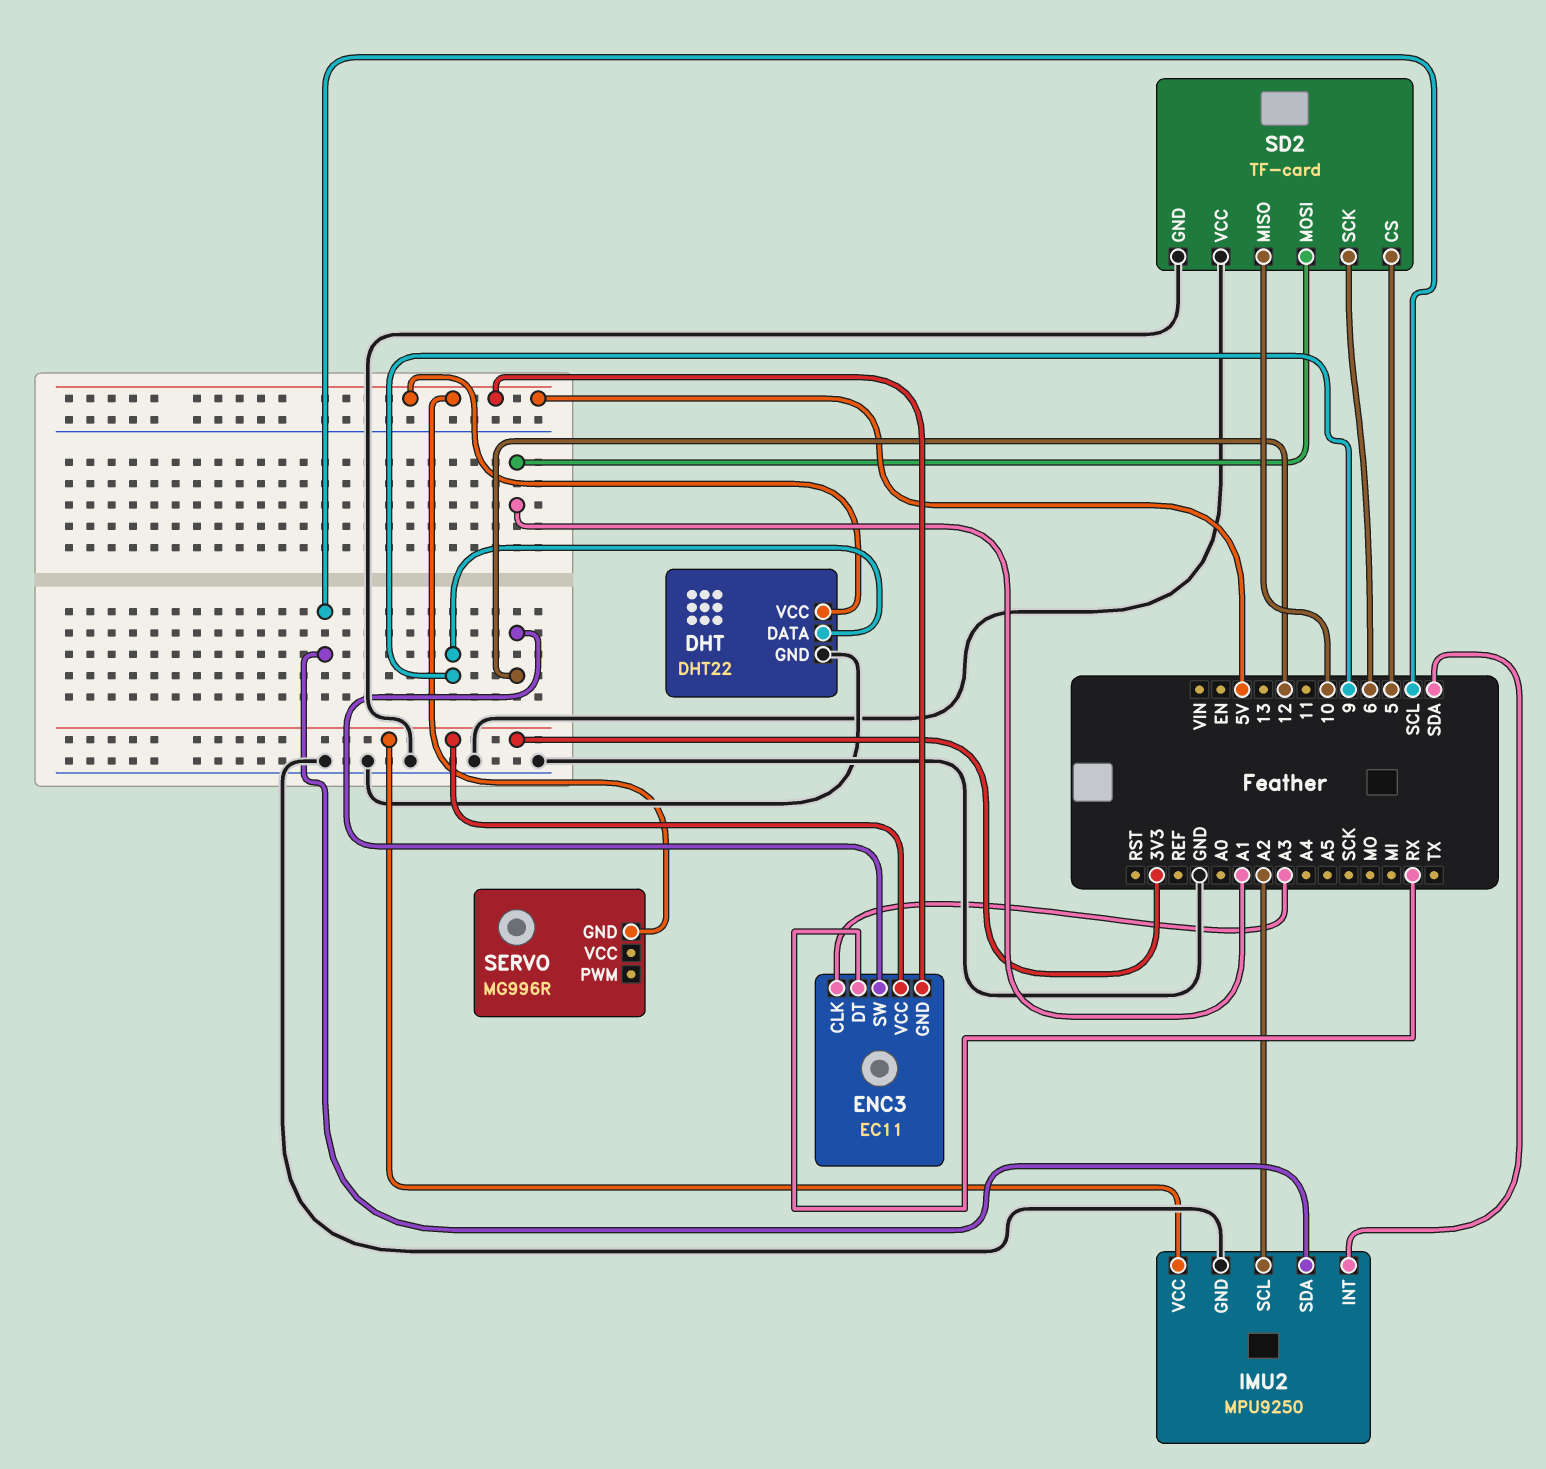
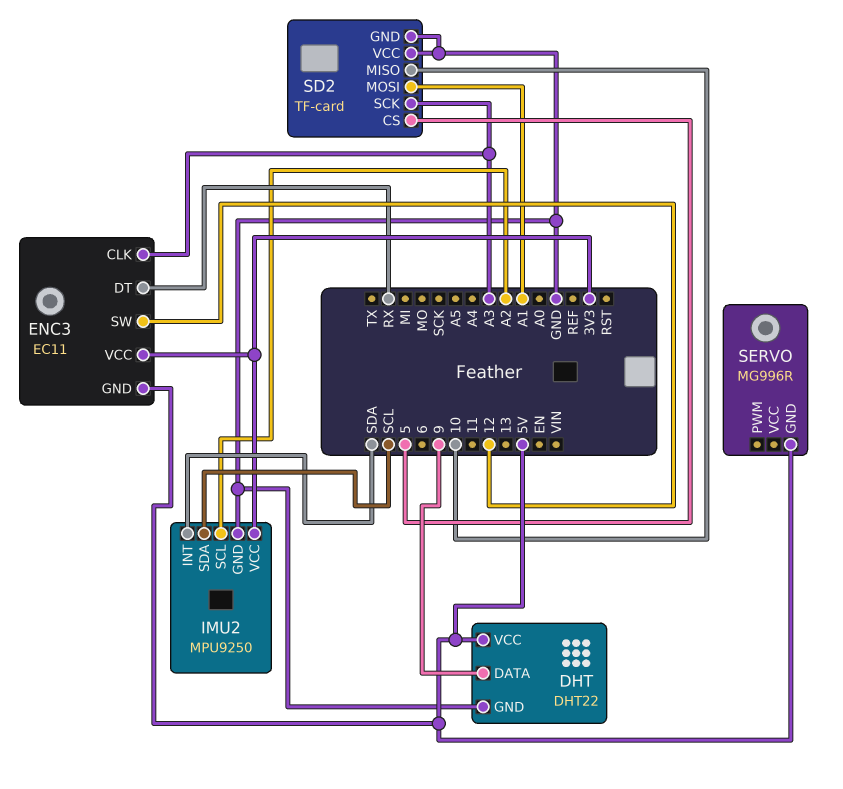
SD2 pin SCK: 6 -> A3

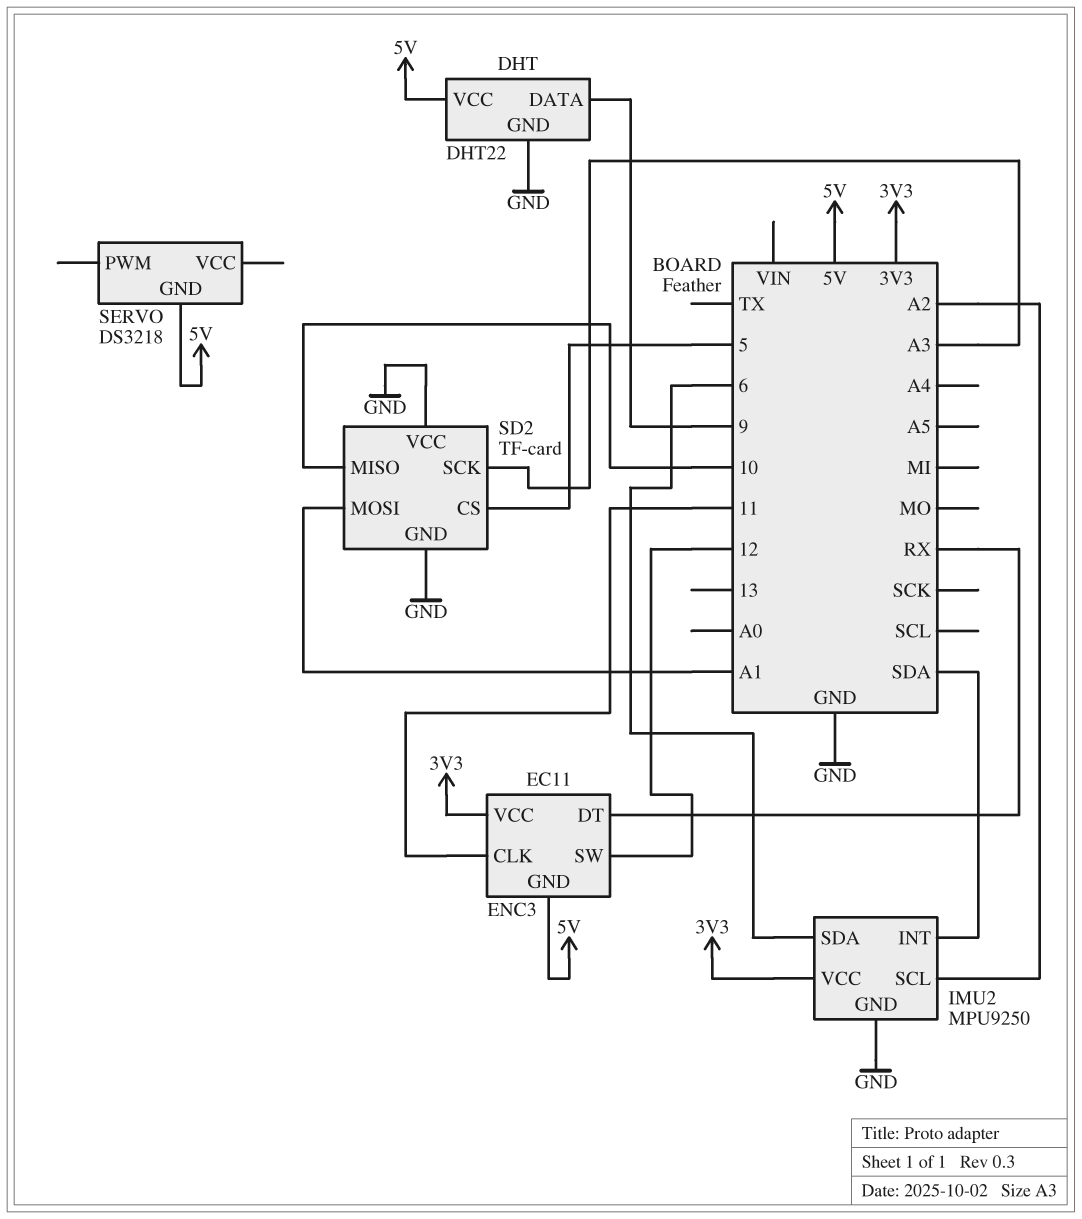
ENC3 pin CLK: A3 -> 11
IMU2 pin SDA: SCL -> 6
SERVO: MG996R -> DS3218

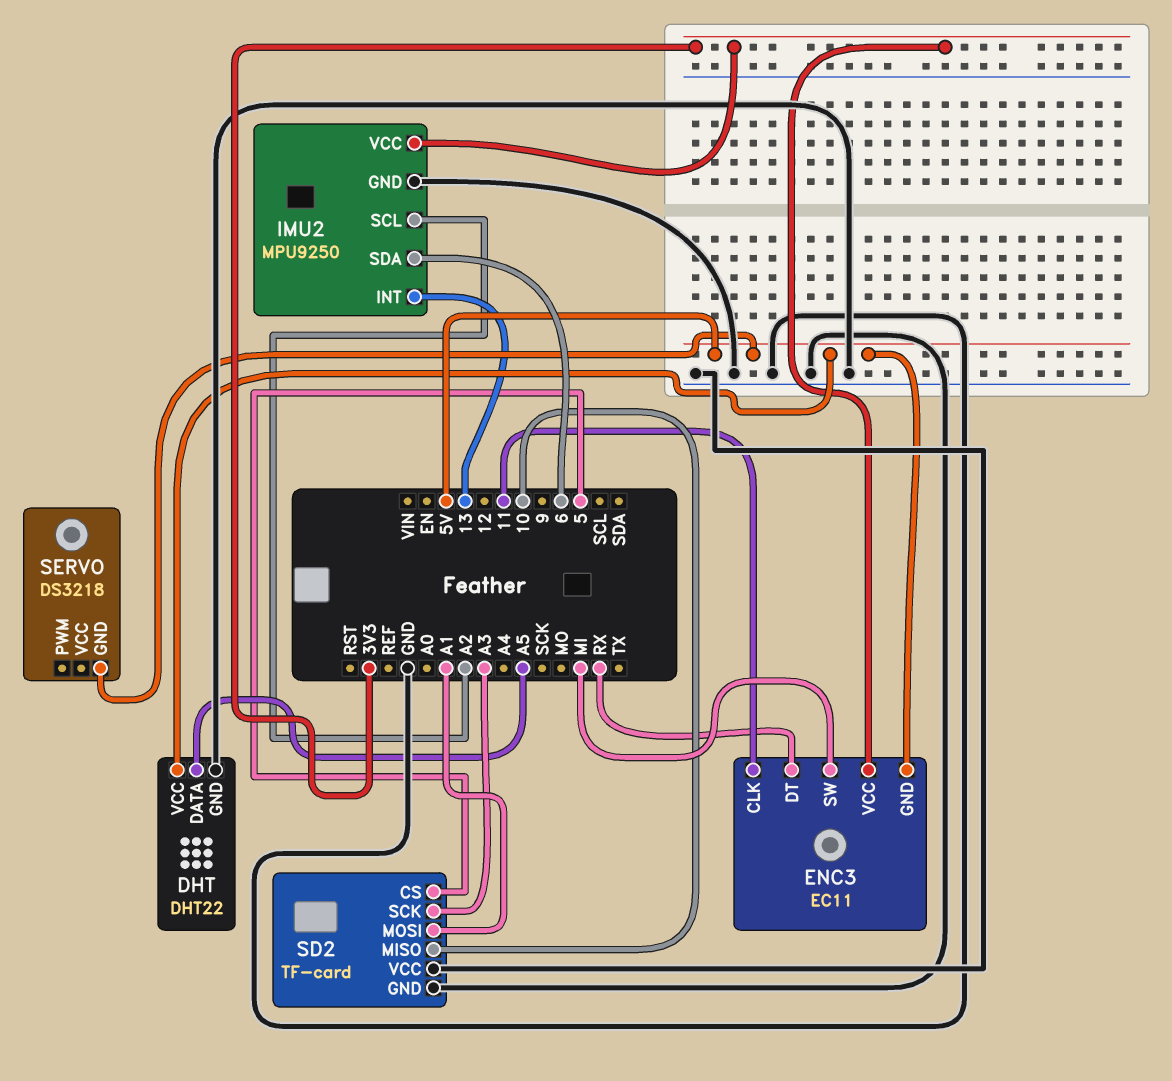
DHT pin DATA: 9 -> A5
ENC3 pin SW: 12 -> MI
IMU2 pin INT: SDA -> 13

